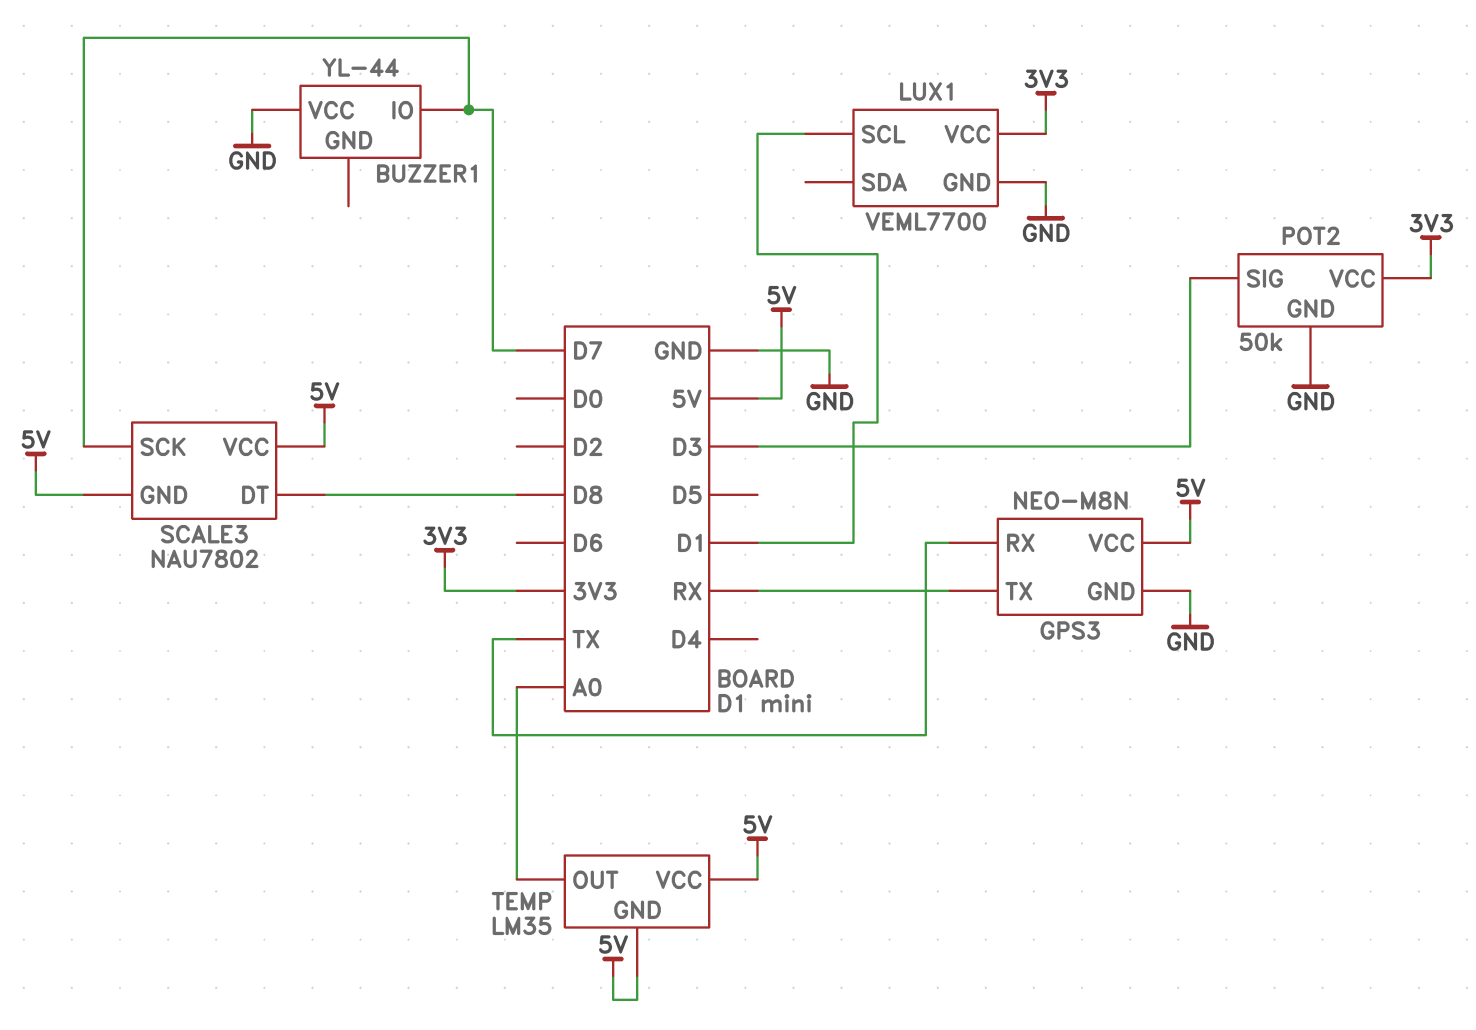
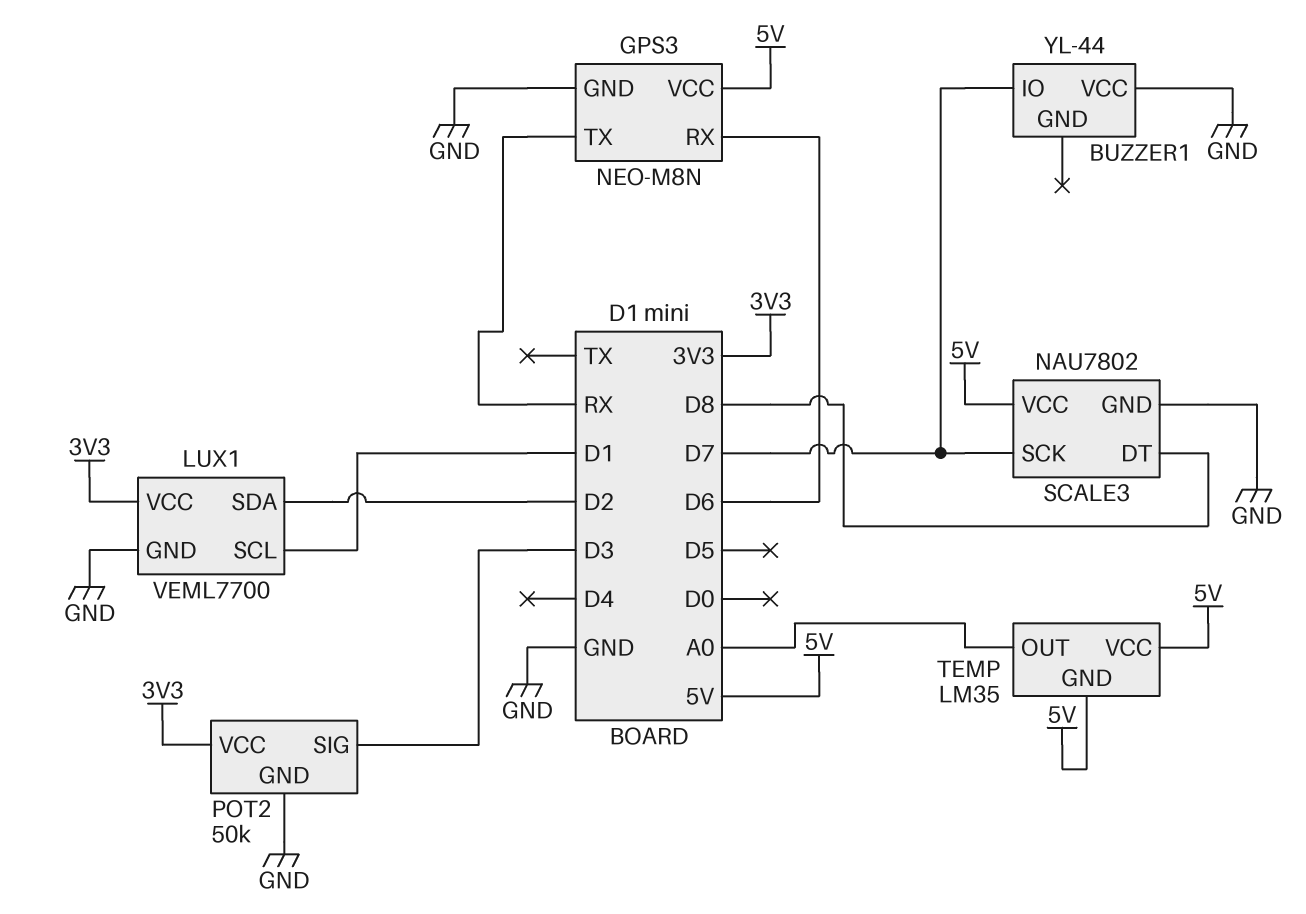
GPS3 pin RX: TX -> D6
LUX1 pin SDA: none -> D2
SCALE3 pin GND: 5V -> GND

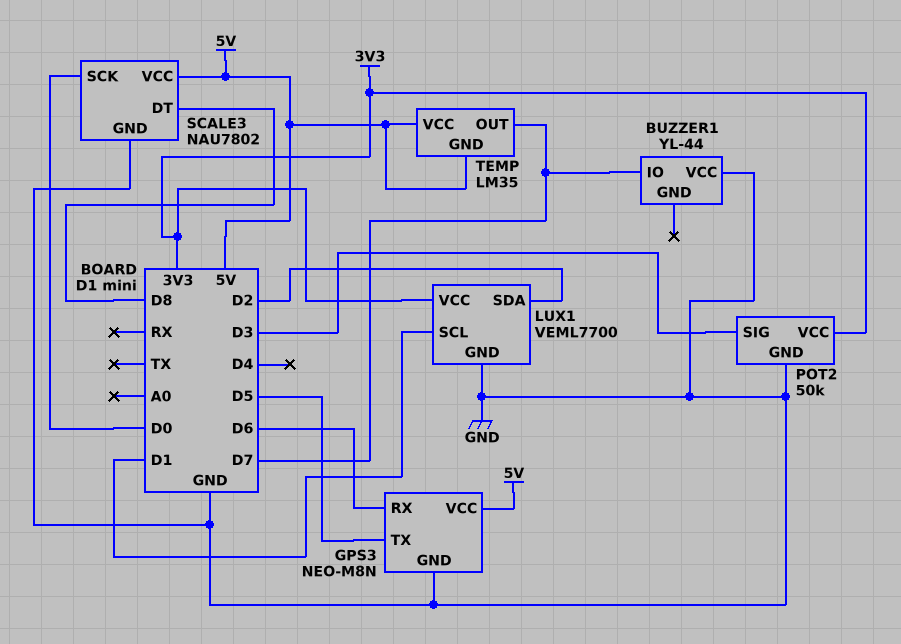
GPS3 pin TX: RX -> D5
SCALE3 pin SCK: D7 -> D0
TEMP pin OUT: A0 -> D7

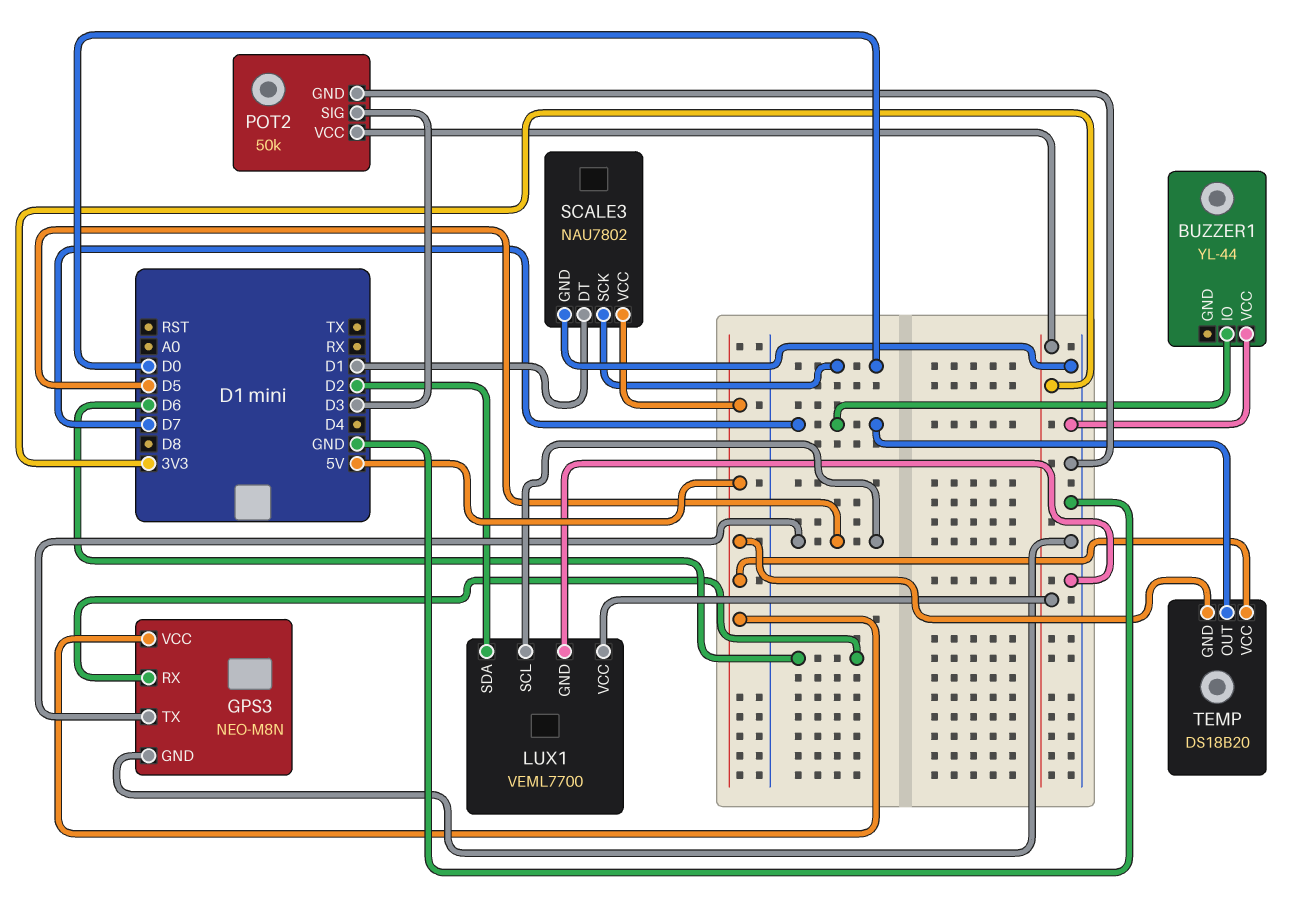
LUX1 pin SCL: D1 -> D5
SCALE3 pin DT: D8 -> D1
TEMP: LM35 -> DS18B20

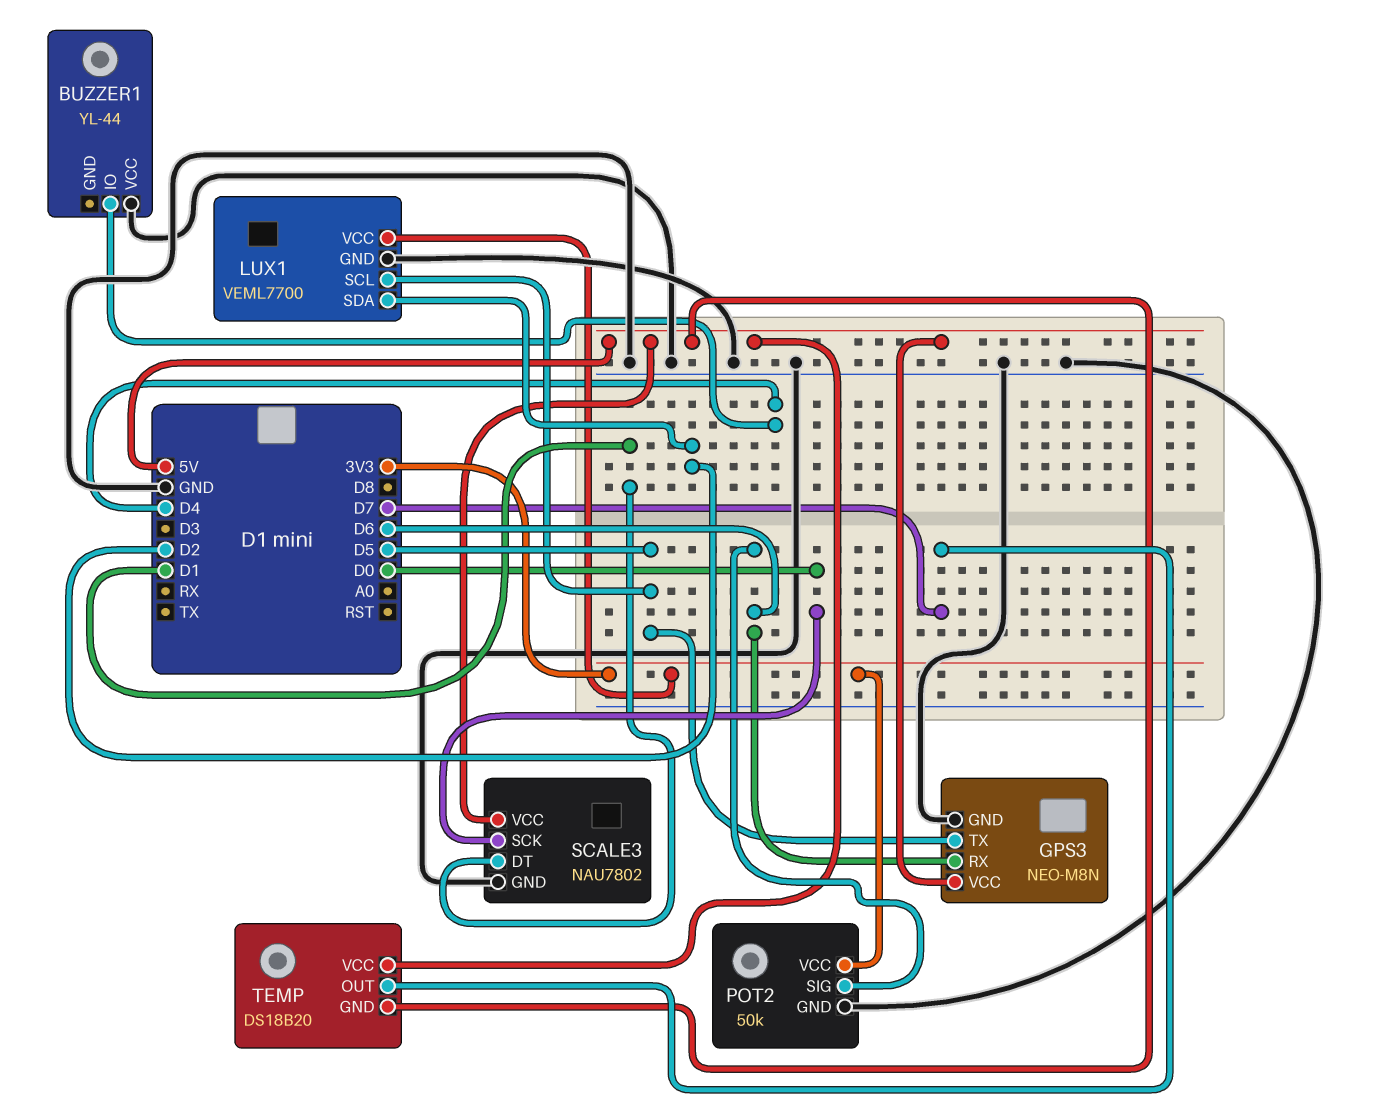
BUZZER1 pin IO: D7 -> D4
POT2 pin SIG: D3 -> D6

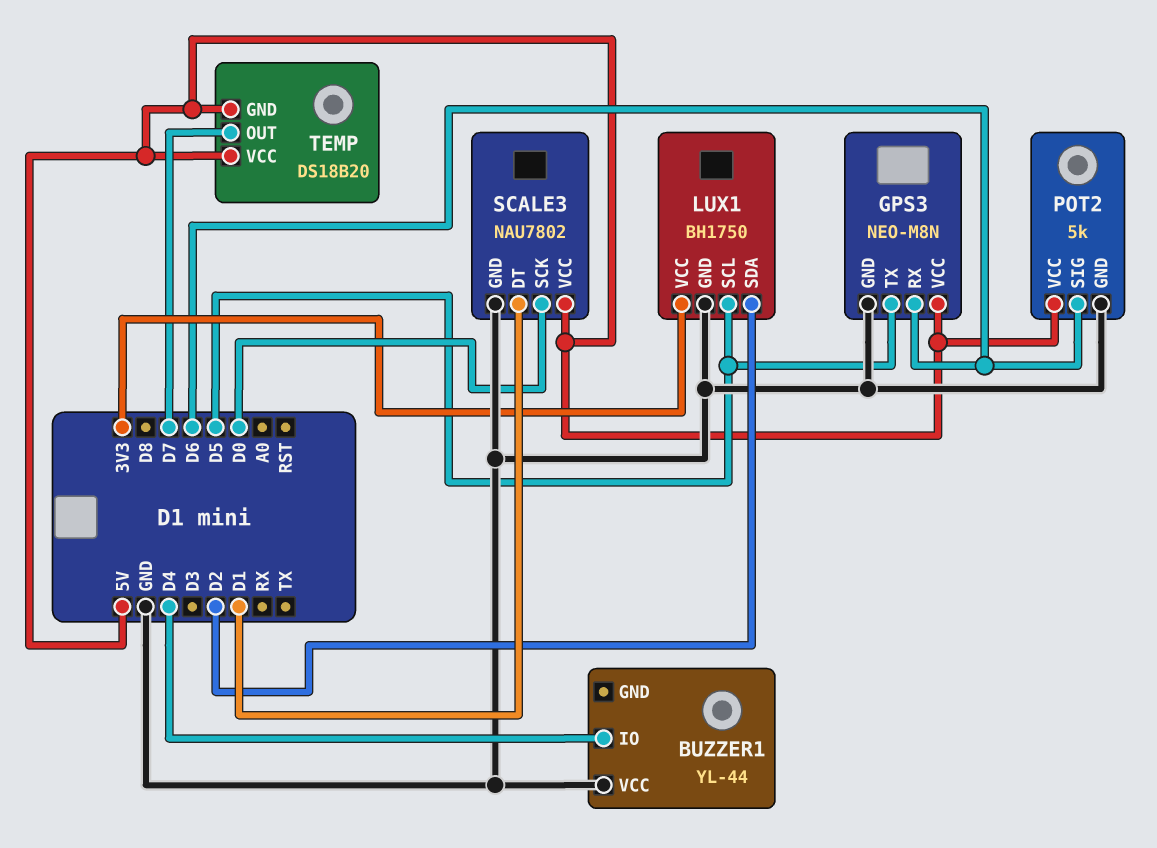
LUX1: VEML7700 -> BH1750
POT2: 50k -> 5k
POT2 pin VCC: 3V3 -> 5V

